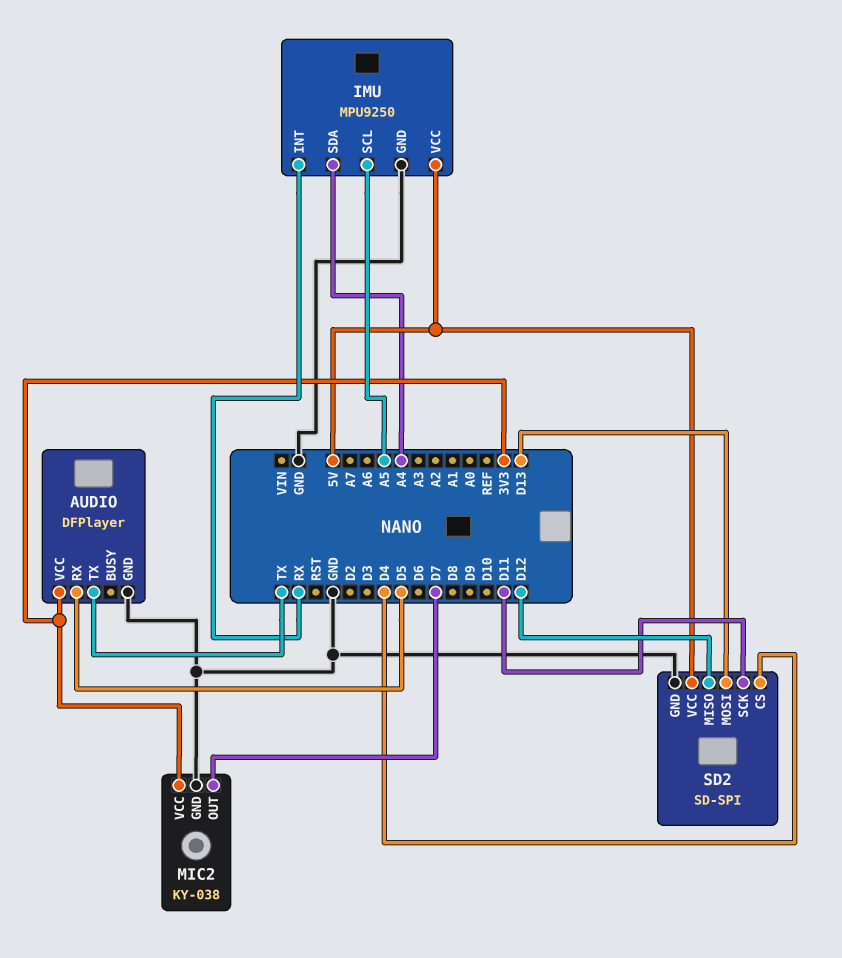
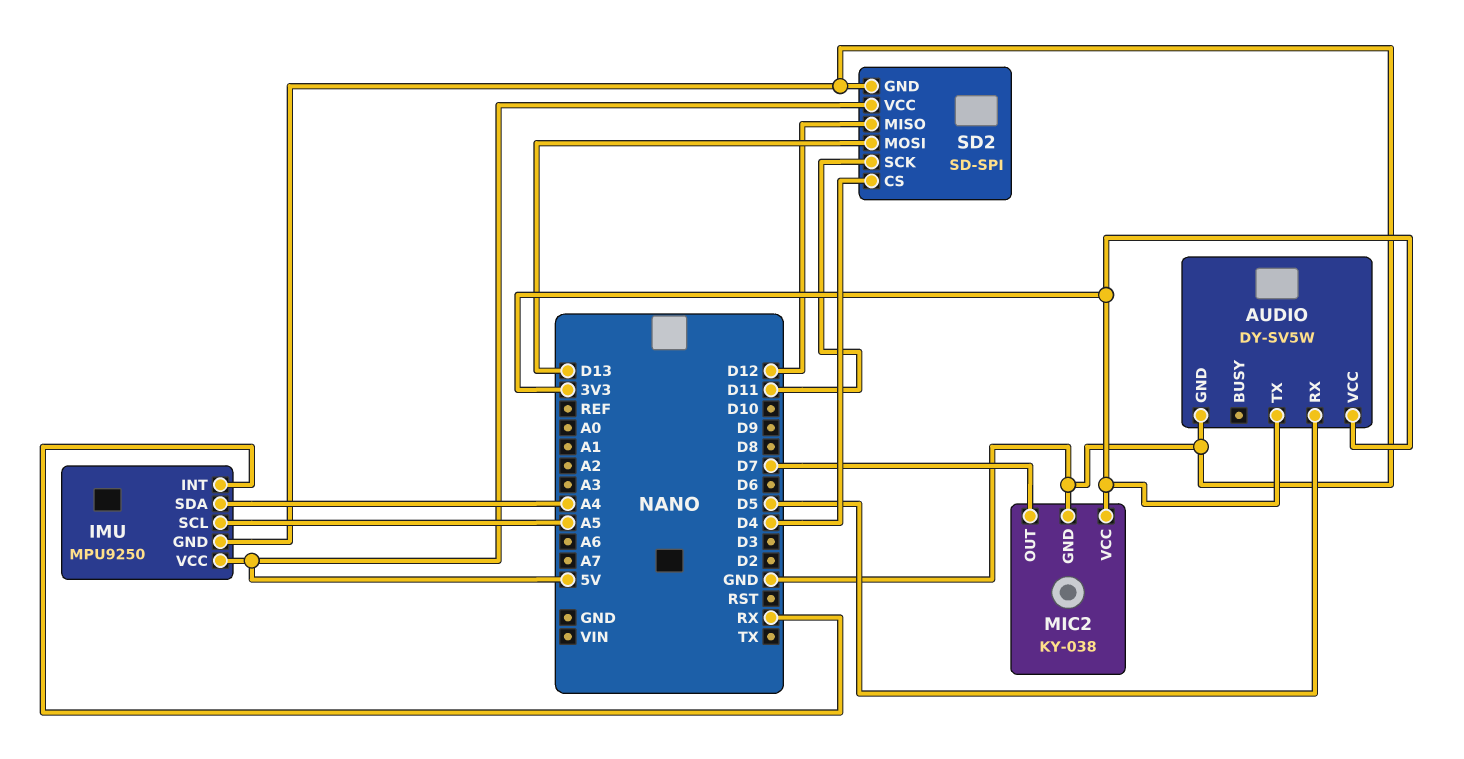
AUDIO: DFPlayer -> DY-SV5W
AUDIO pin TX: TX -> 3V3

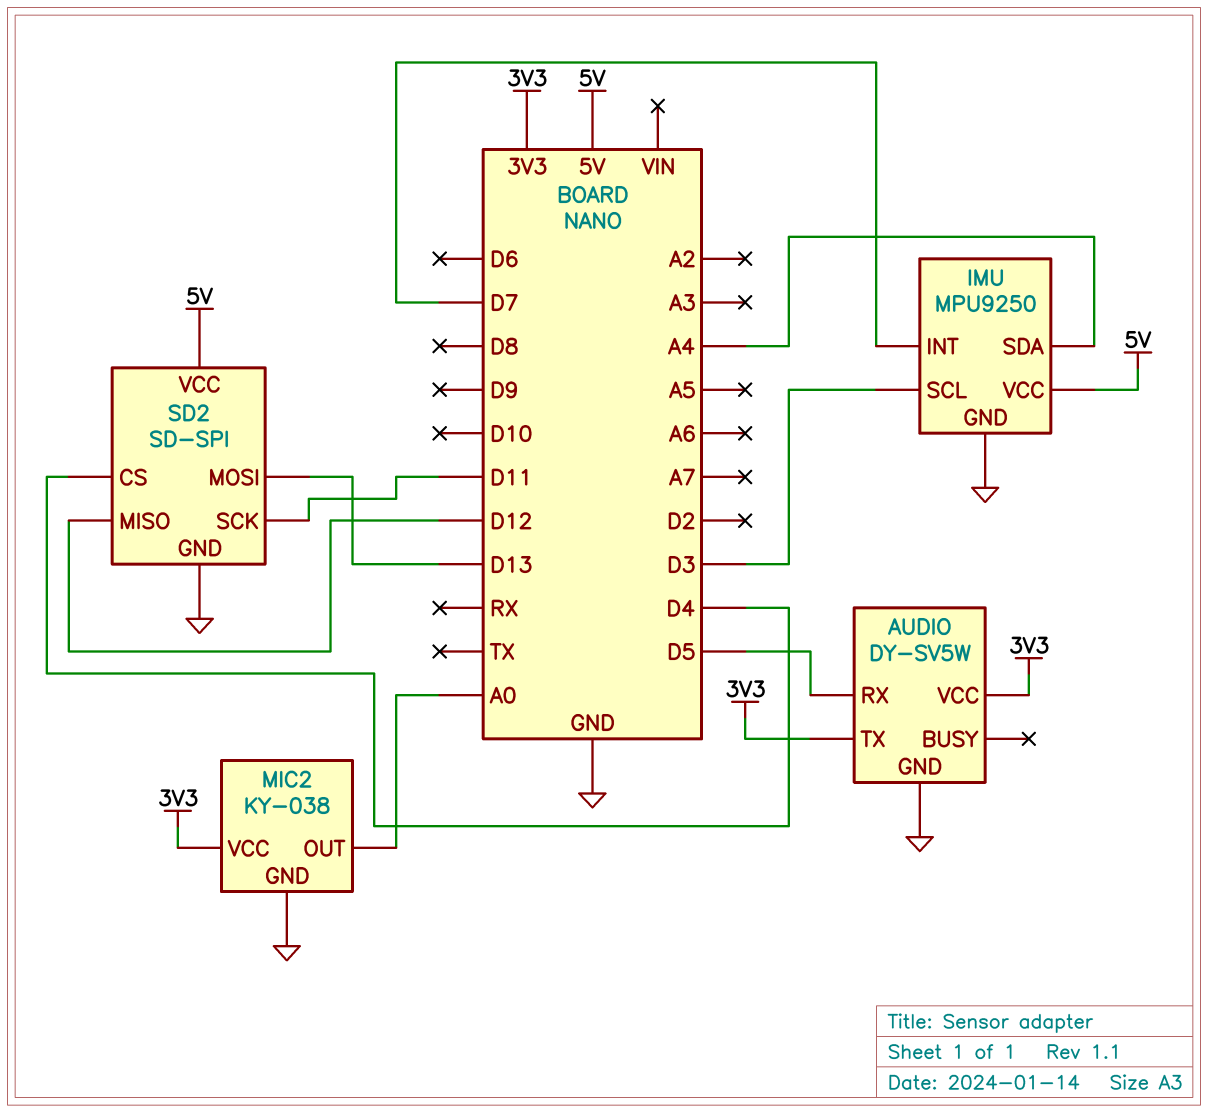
IMU pin INT: RX -> D7
IMU pin SCL: A5 -> D3
MIC2 pin OUT: D7 -> A0

